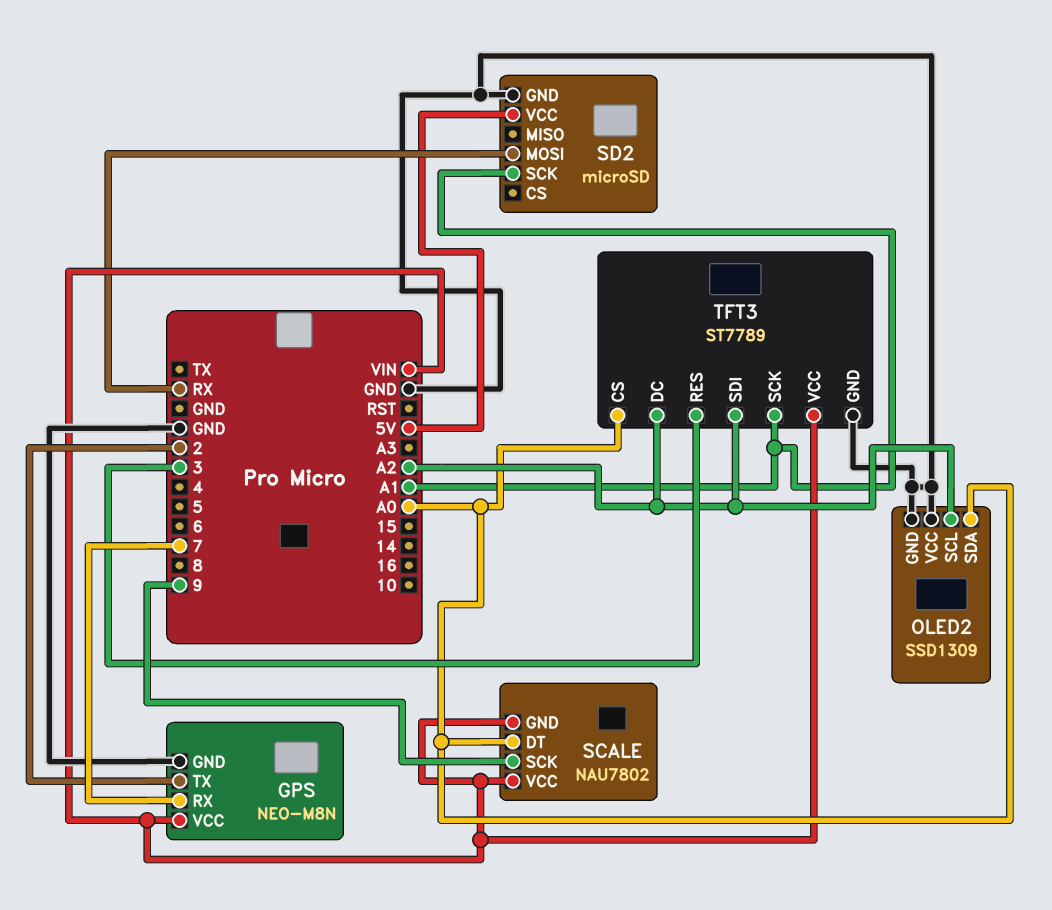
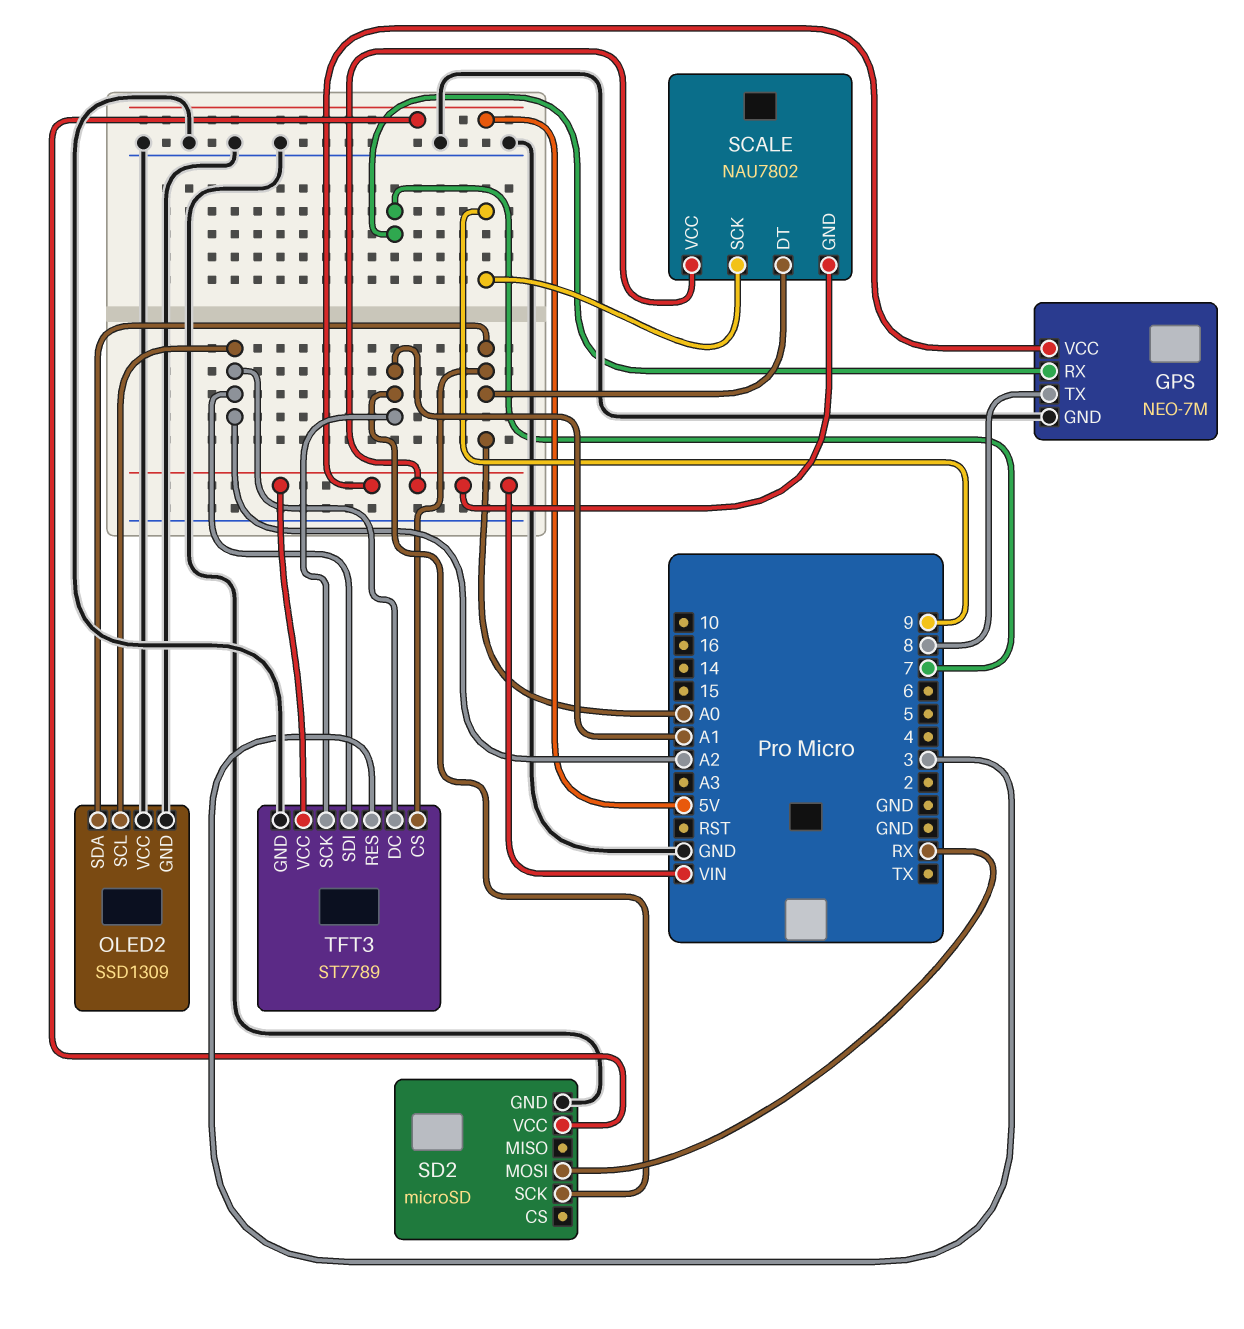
GPS: NEO-M8N -> NEO-7M
GPS pin TX: 2 -> 8

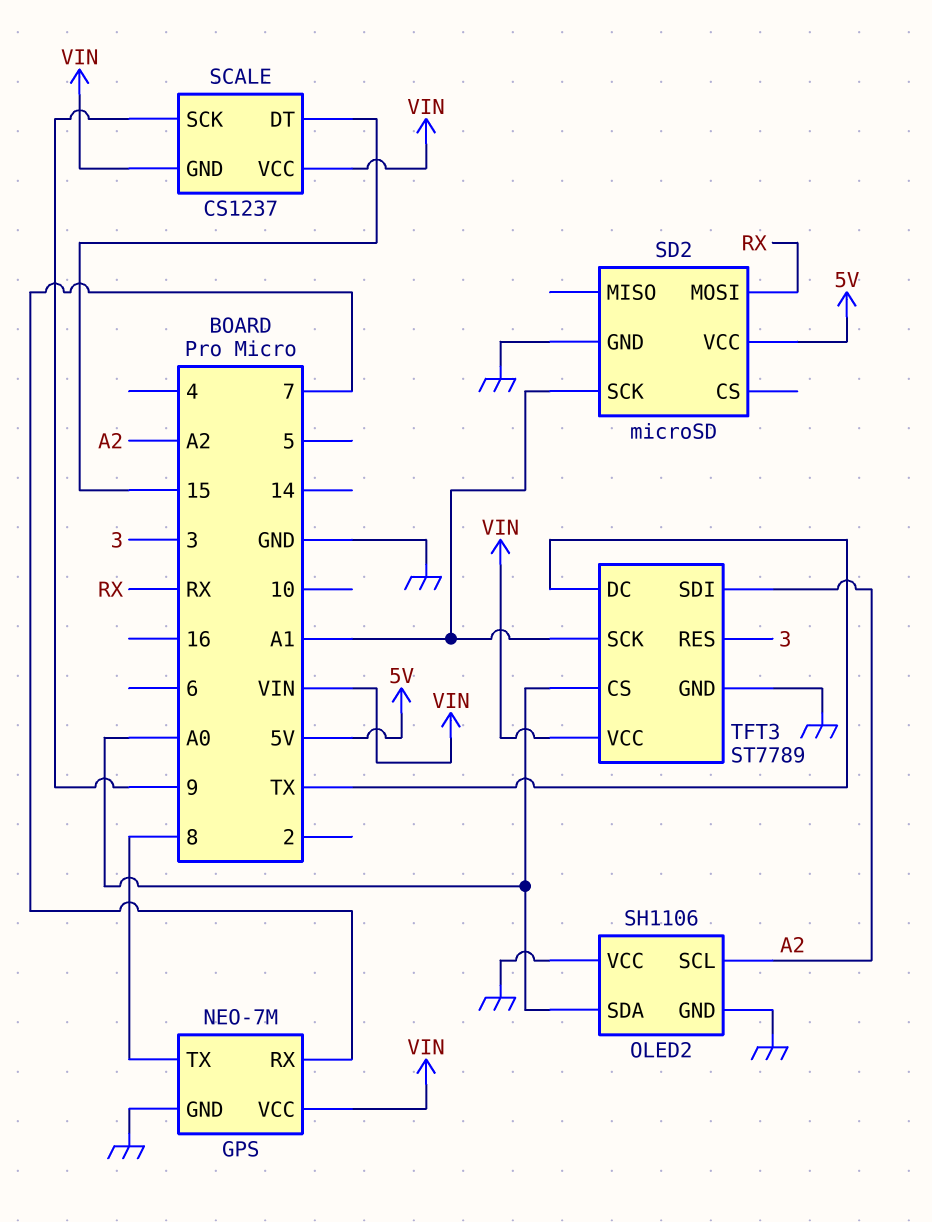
OLED2: SSD1309 -> SH1106
SCALE: NAU7802 -> CS1237
SCALE pin DT: A0 -> 15
TFT3 pin DC: A2 -> TX

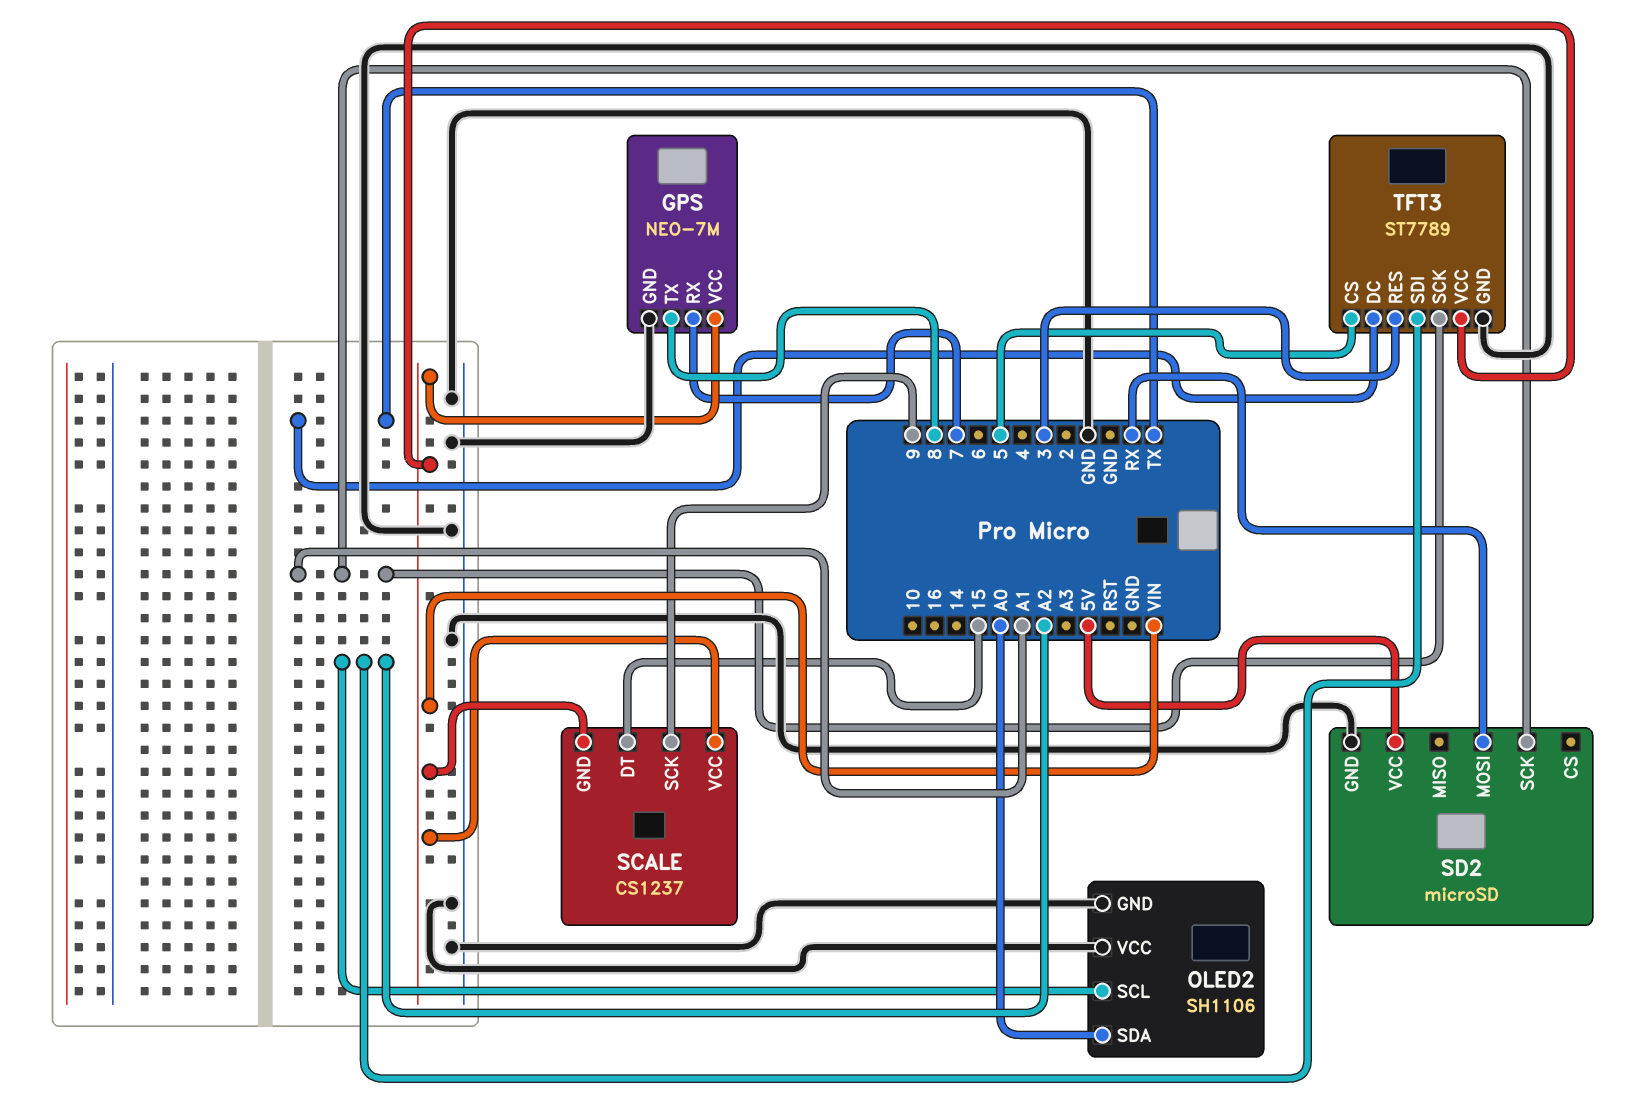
TFT3 pin CS: A0 -> 5

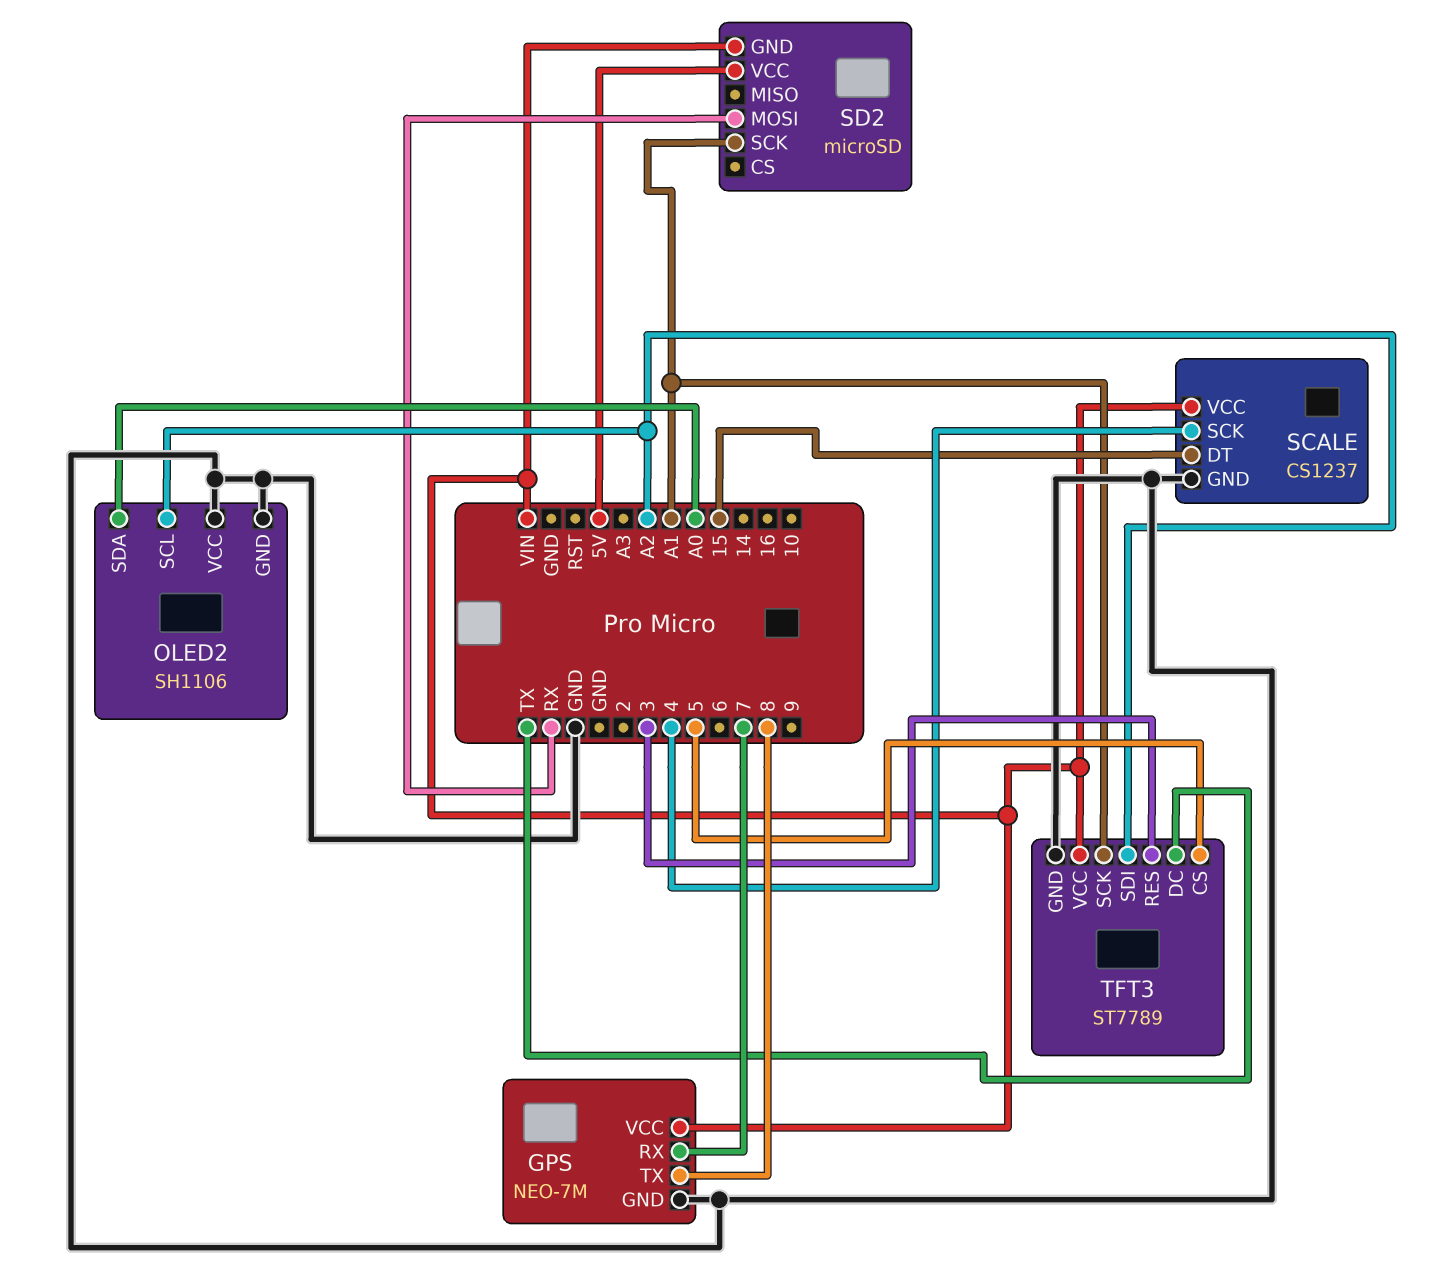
SCALE pin GND: VIN -> GND
SCALE pin SCK: 9 -> 4
SD2 pin GND: GND -> VIN

